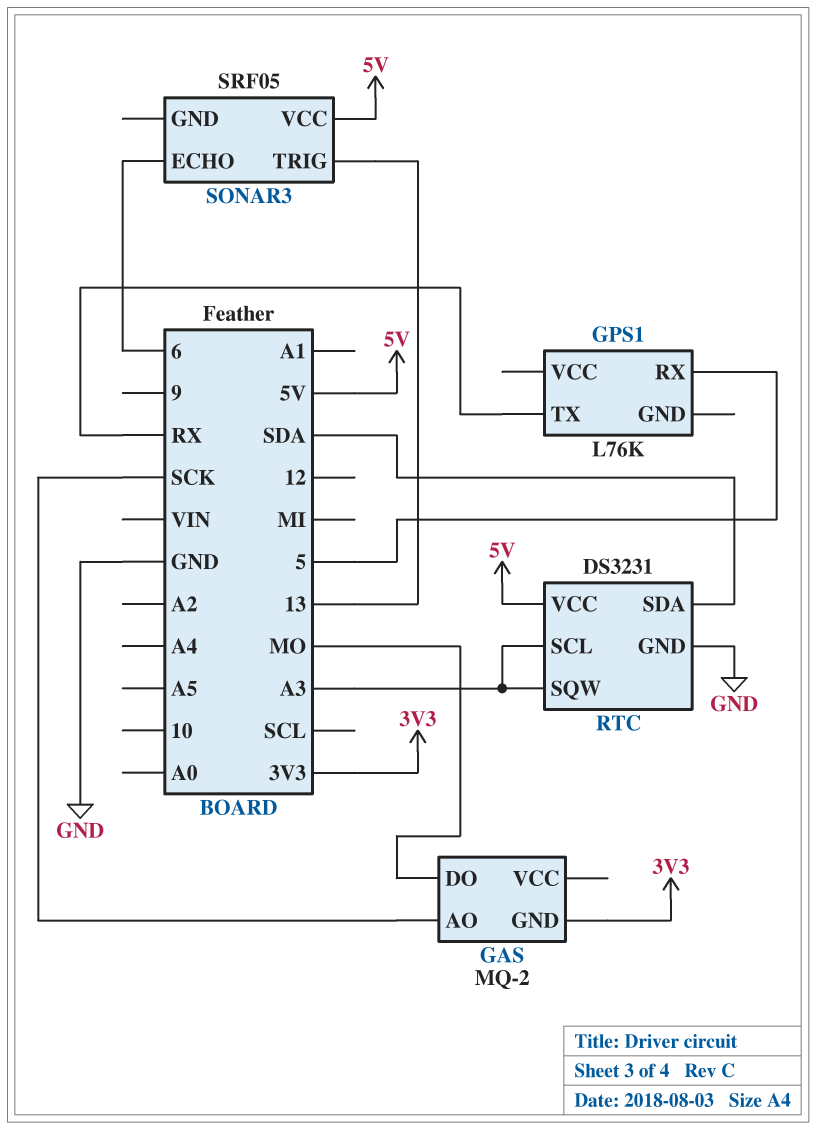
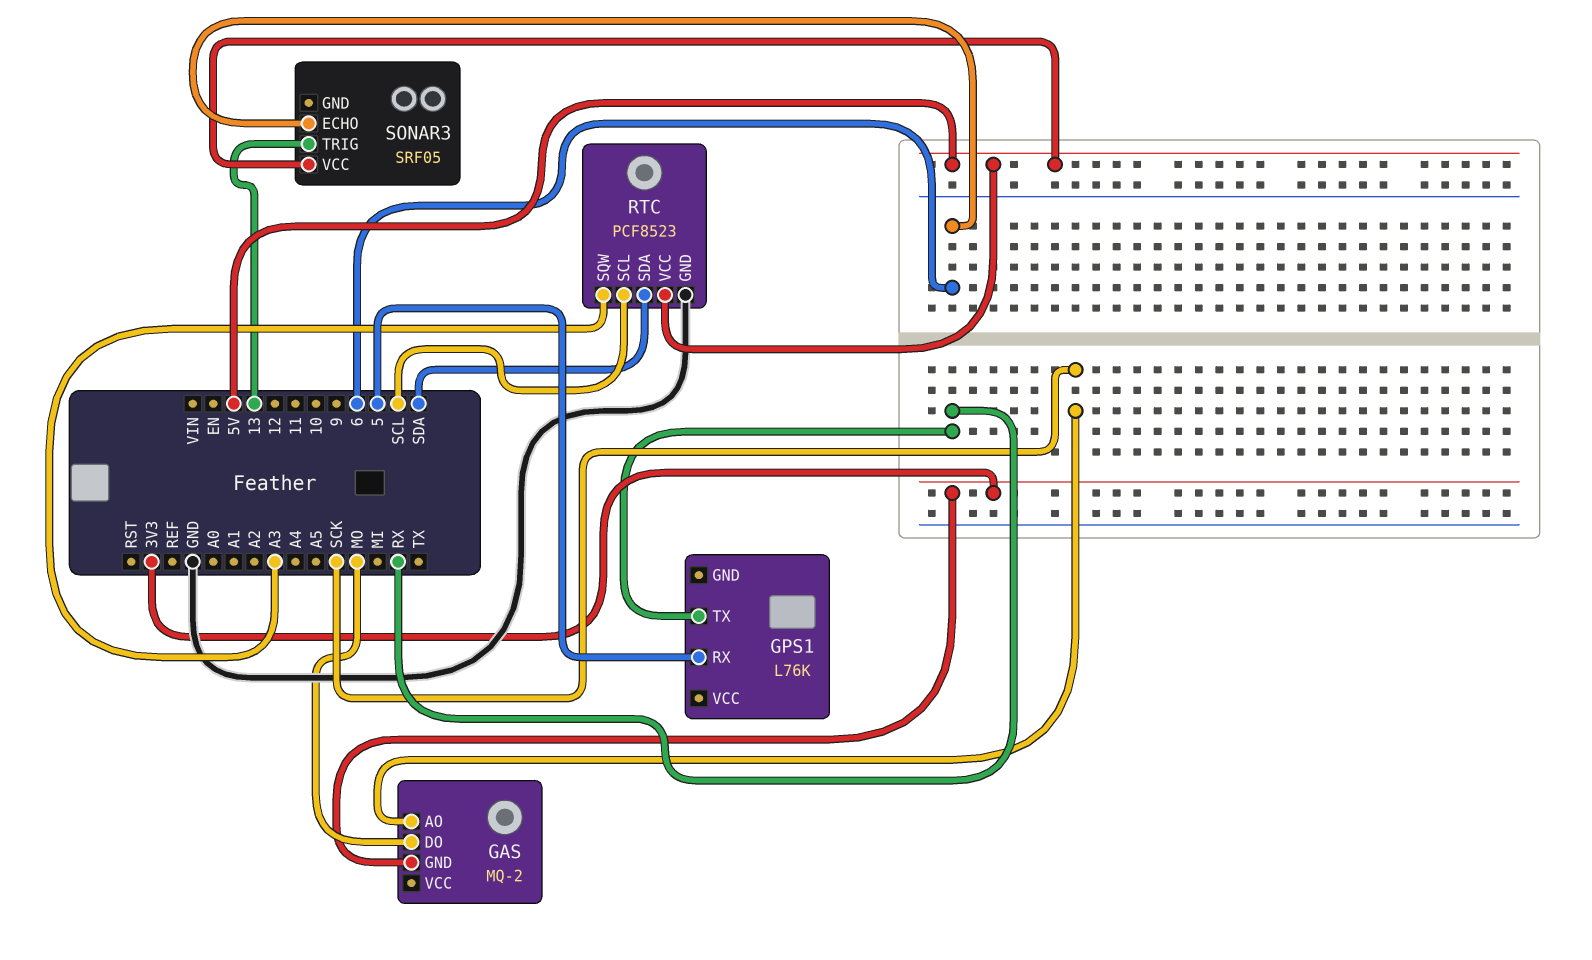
RTC: DS3231 -> PCF8523
RTC pin SCL: A3 -> SCL

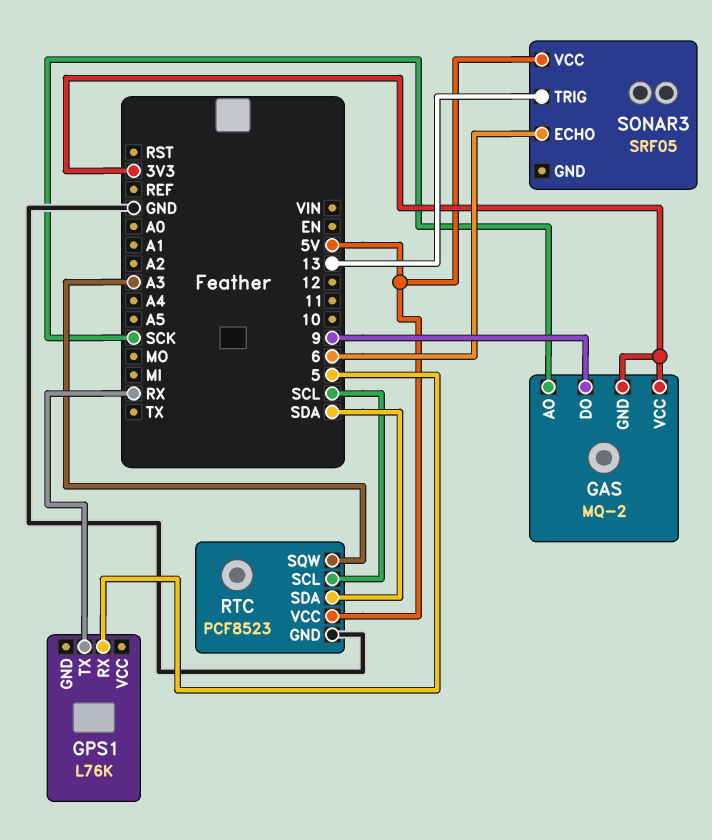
GAS pin DO: MO -> 9
GAS pin VCC: none -> 3V3

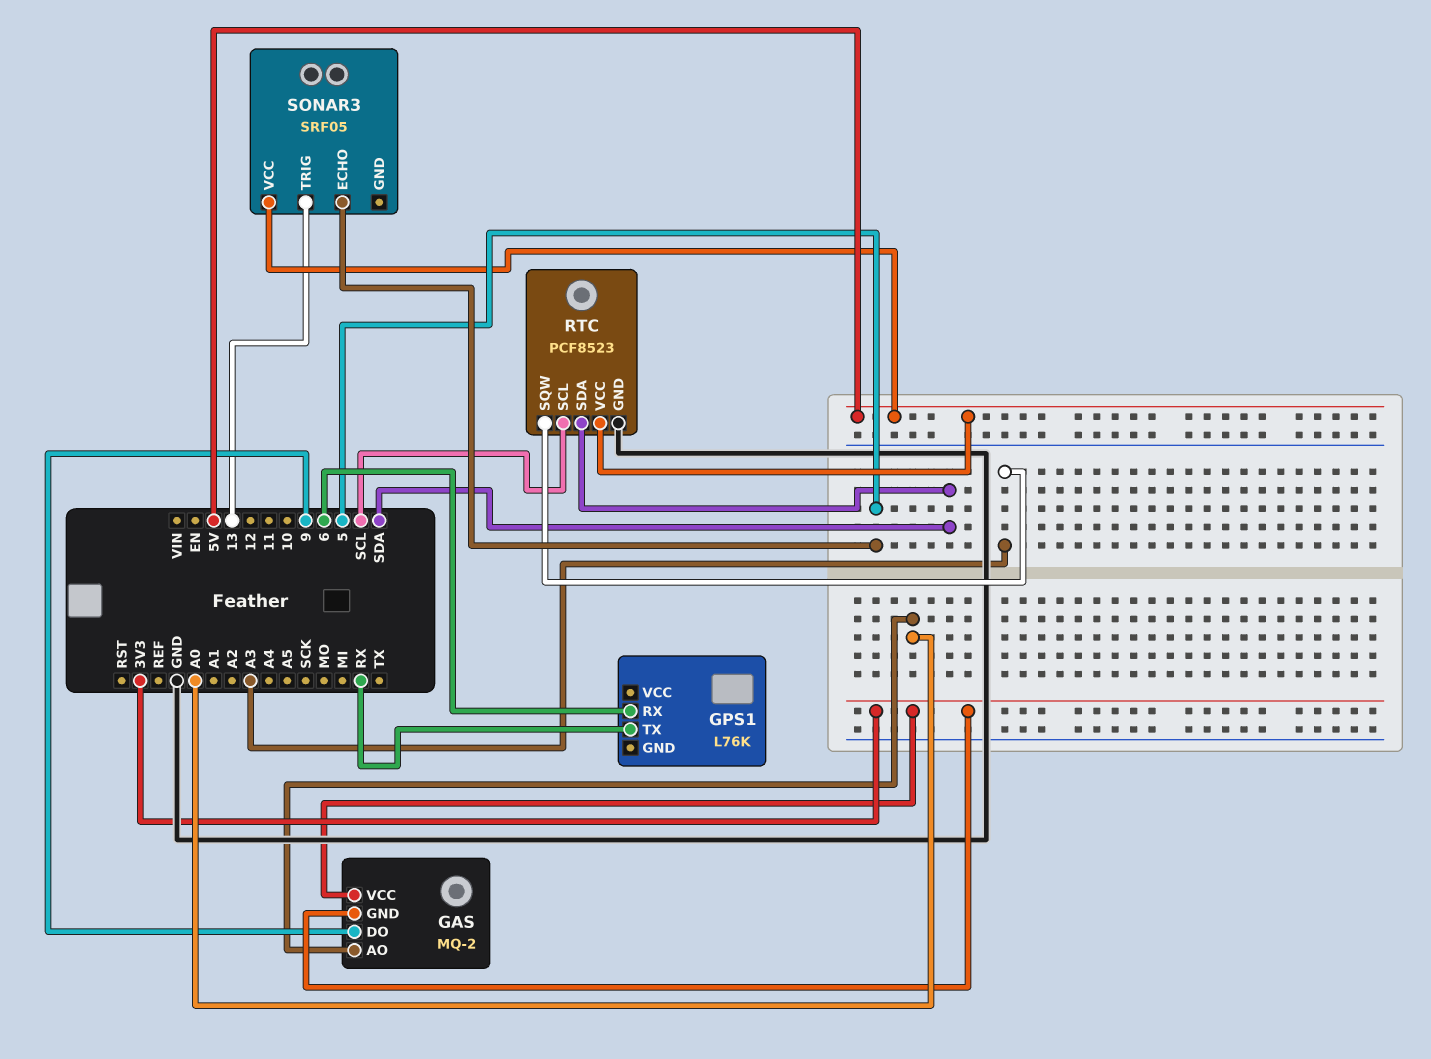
GAS pin AO: SCK -> A0
GPS1 pin RX: 5 -> 6
SONAR3 pin ECHO: 6 -> 5

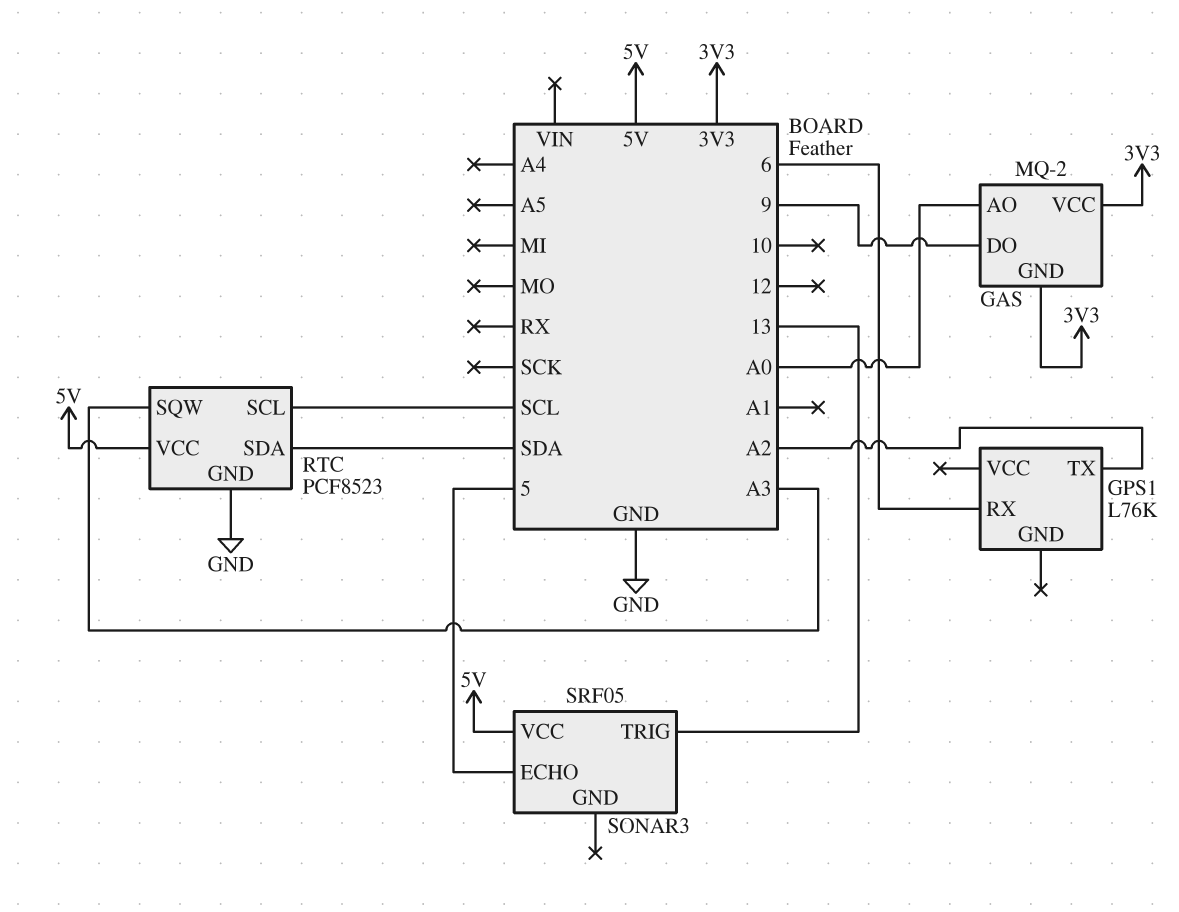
GPS1 pin TX: RX -> A2

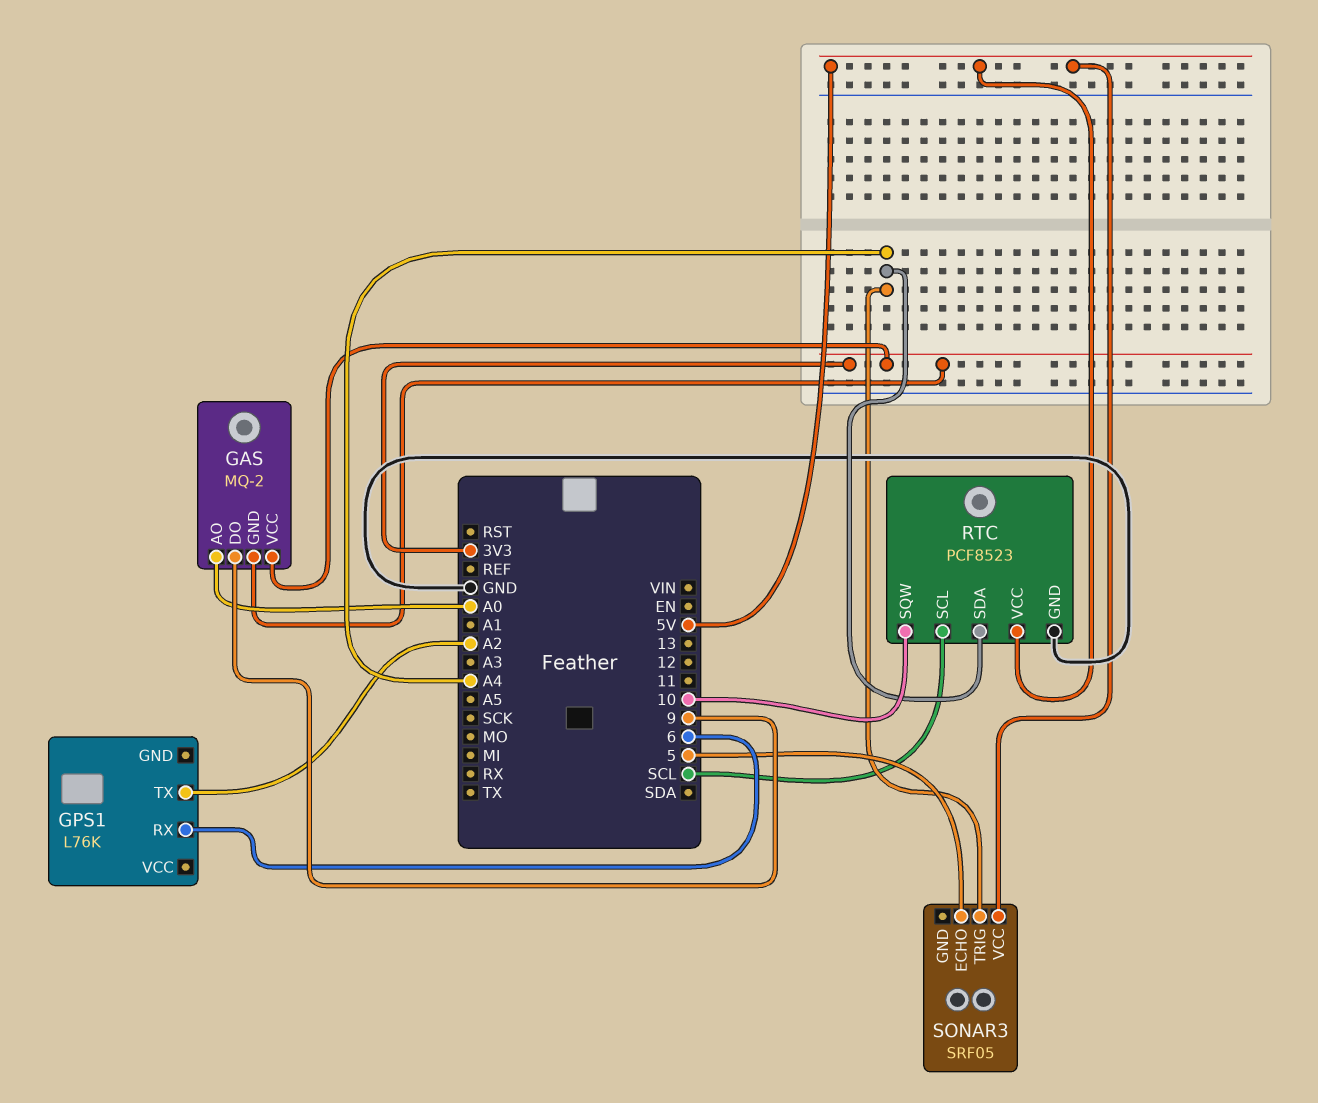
RTC pin SDA: SDA -> A4
RTC pin SQW: A3 -> 10
SONAR3 pin TRIG: 13 -> A4

